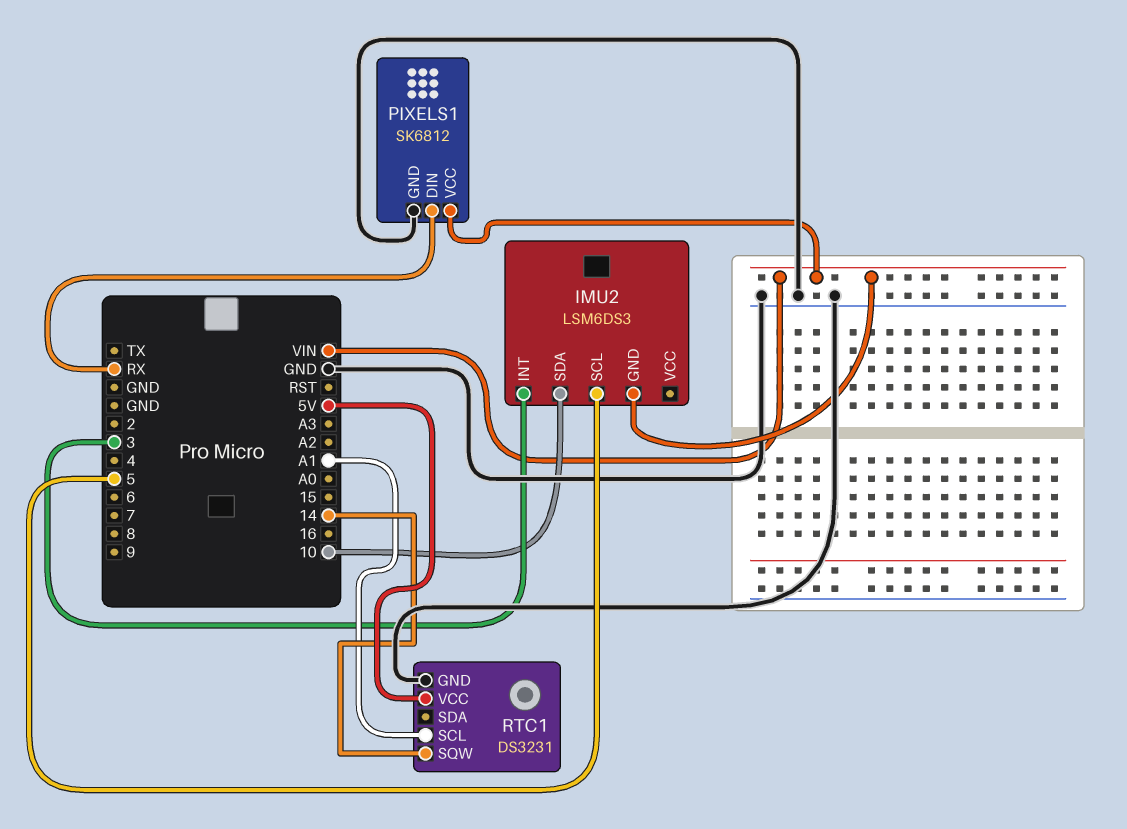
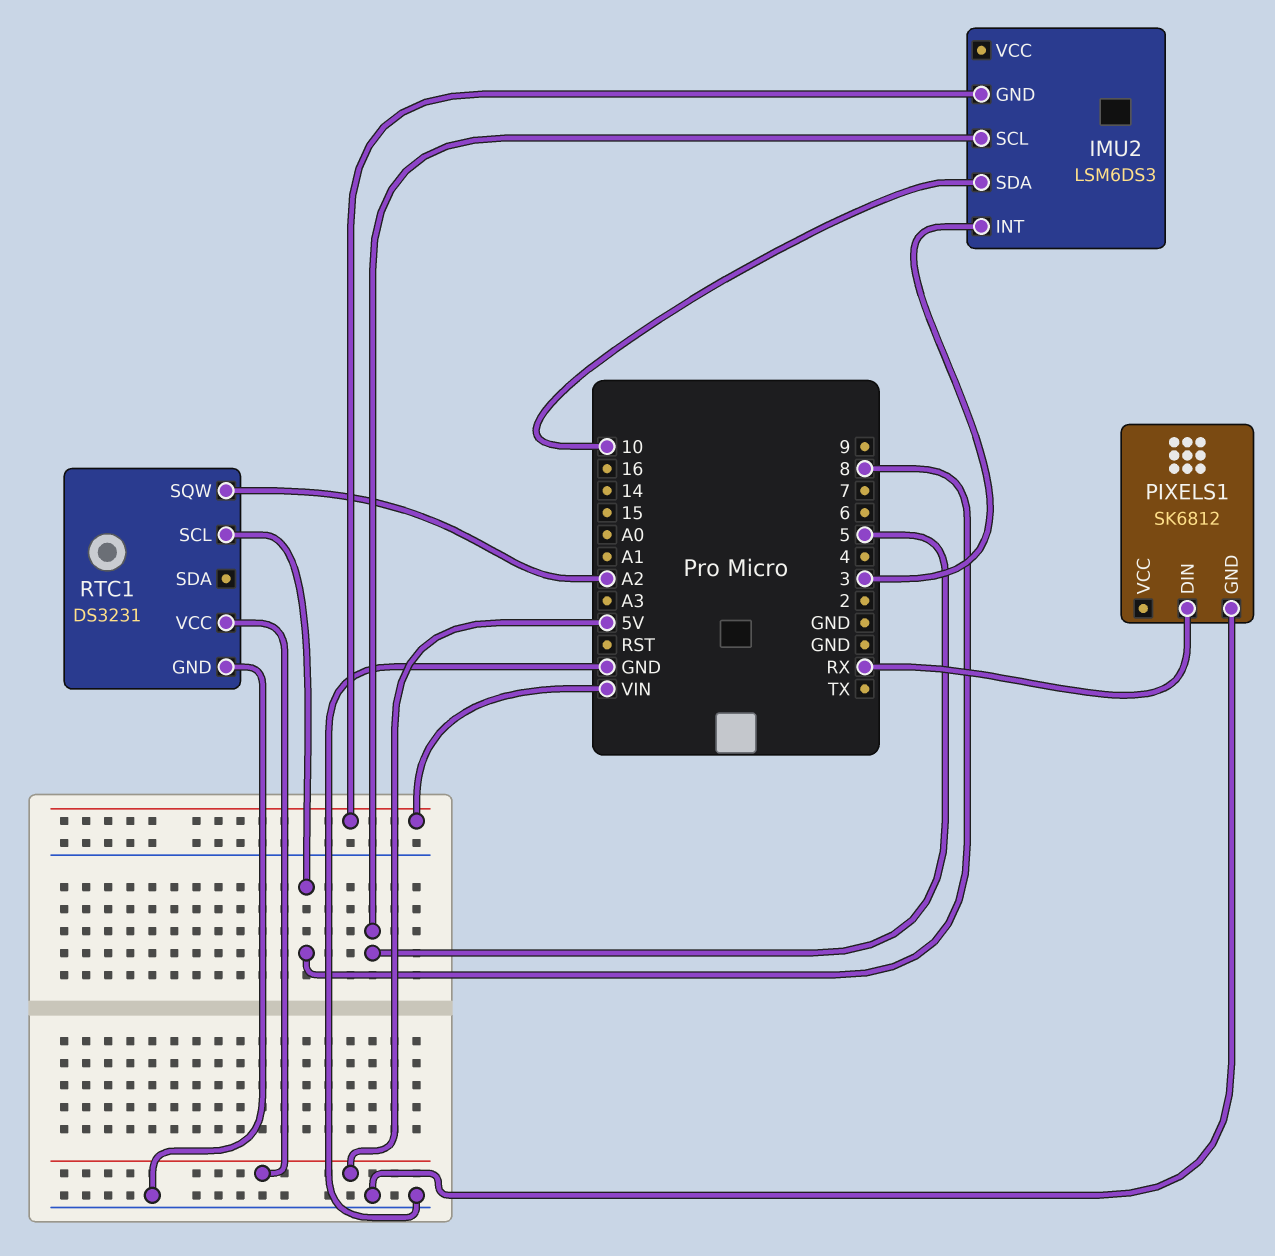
PIXELS1 pin VCC: VIN -> none
RTC1 pin SCL: A1 -> 8
RTC1 pin SQW: 14 -> A2

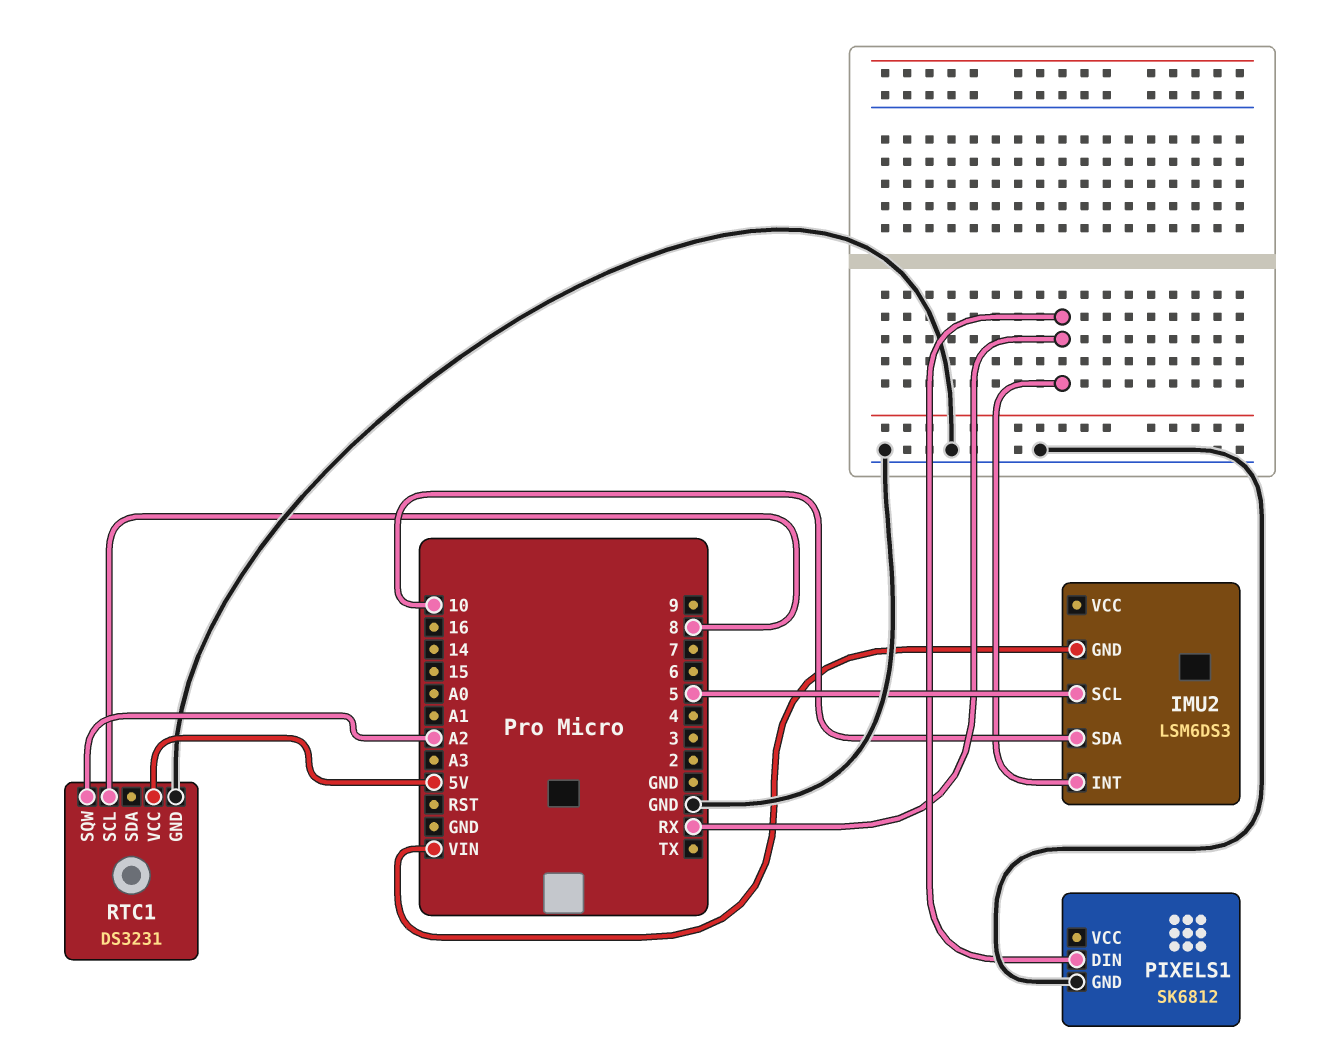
IMU2 pin INT: 3 -> RX

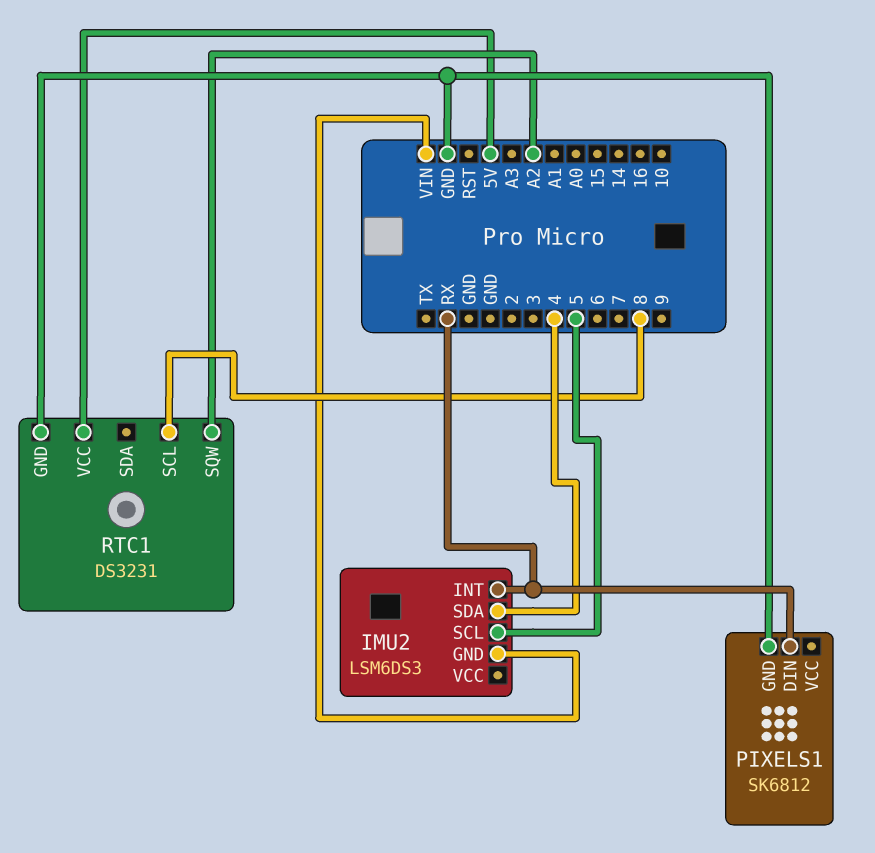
IMU2 pin SDA: 10 -> 4

